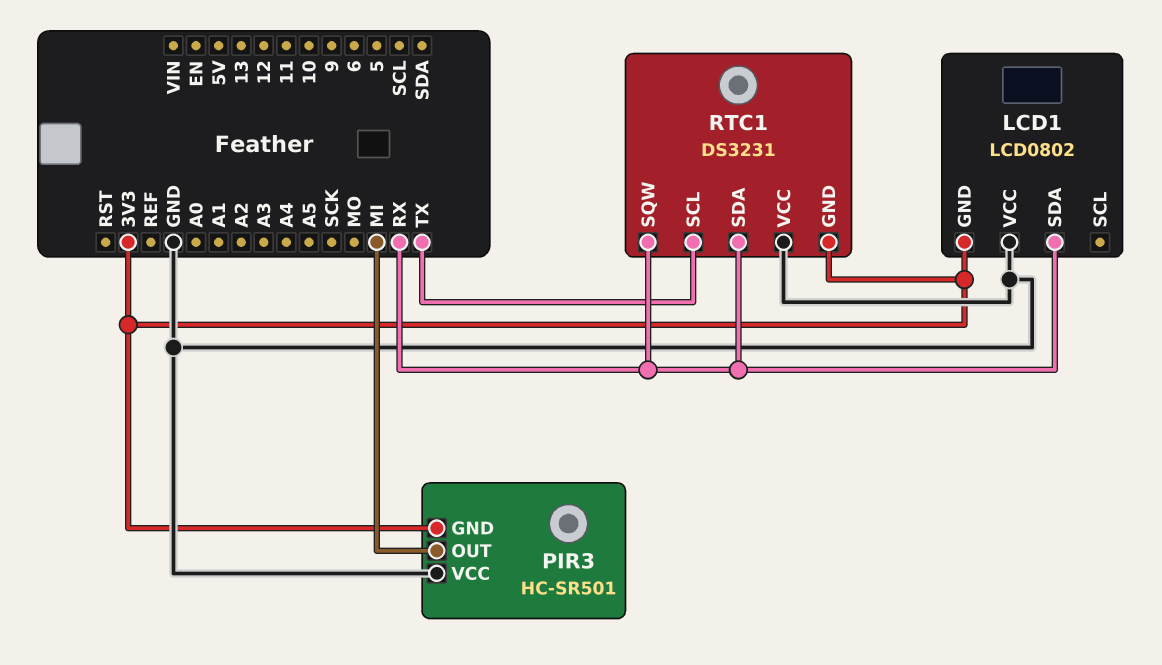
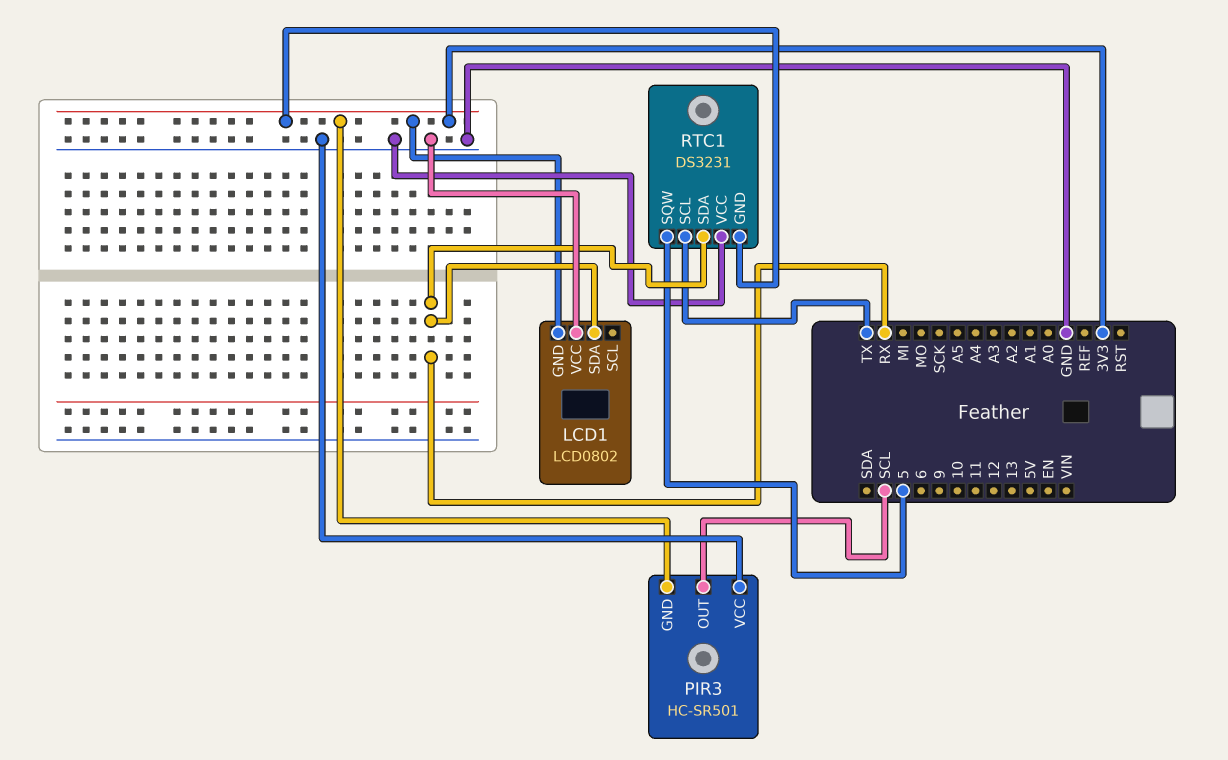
PIR3 pin OUT: MI -> SCL
RTC1 pin SQW: RX -> 5

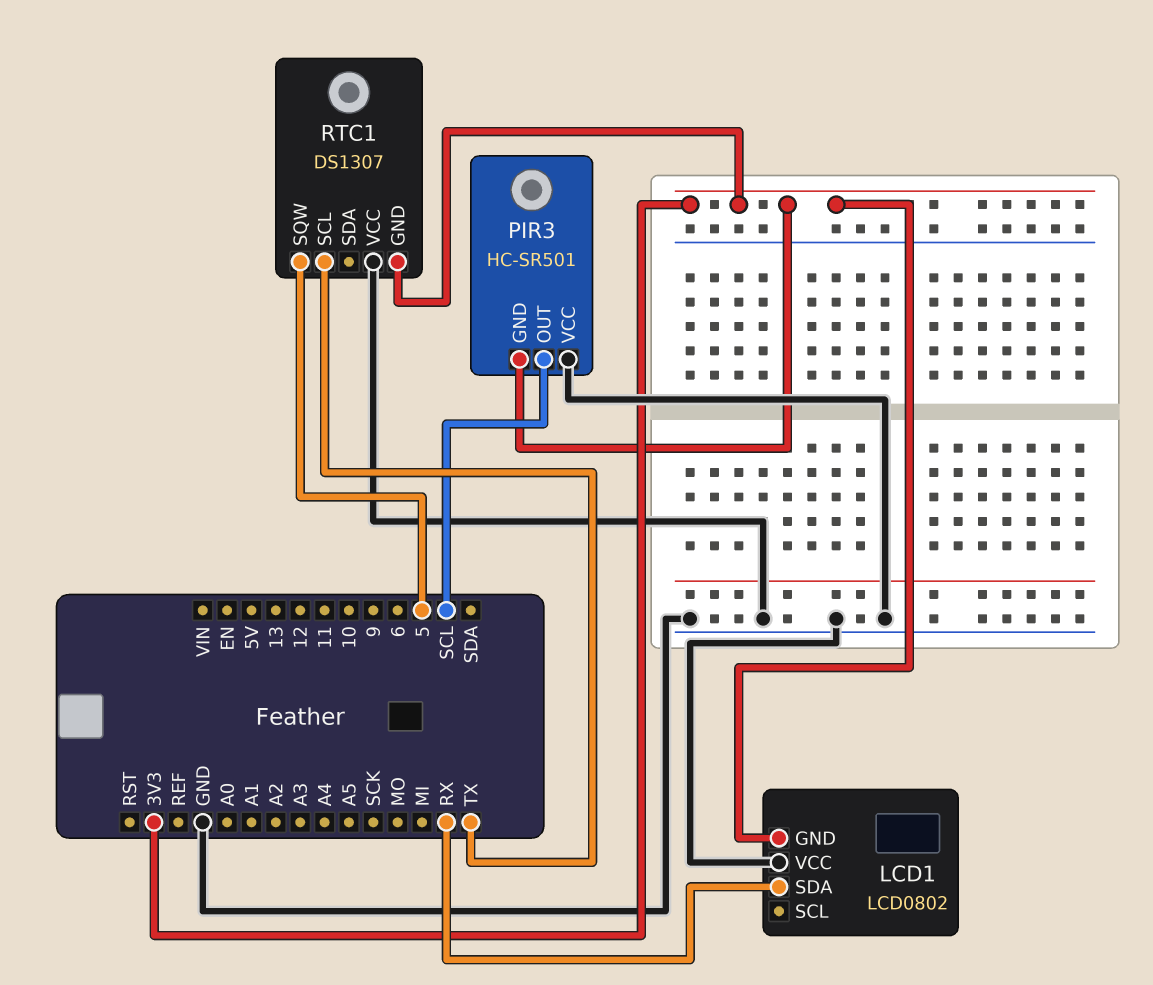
RTC1: DS3231 -> DS1307
RTC1 pin SDA: RX -> none

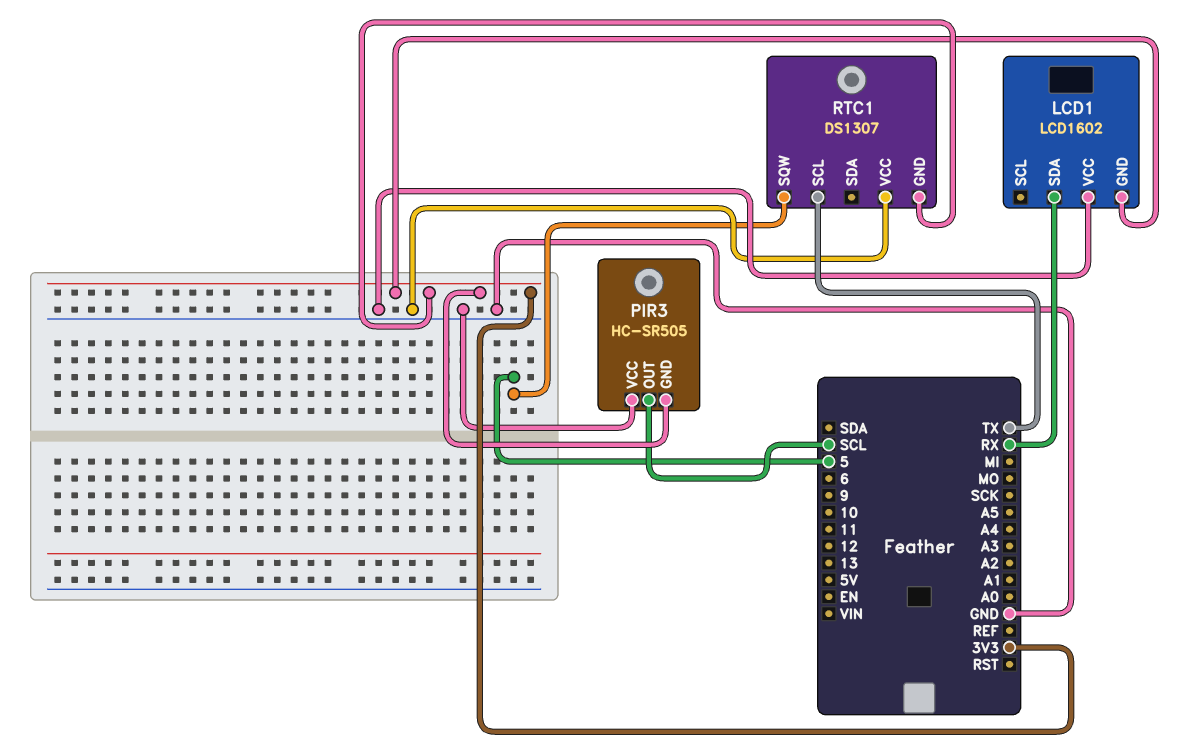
LCD1: LCD0802 -> LCD1602
PIR3: HC-SR501 -> HC-SR505

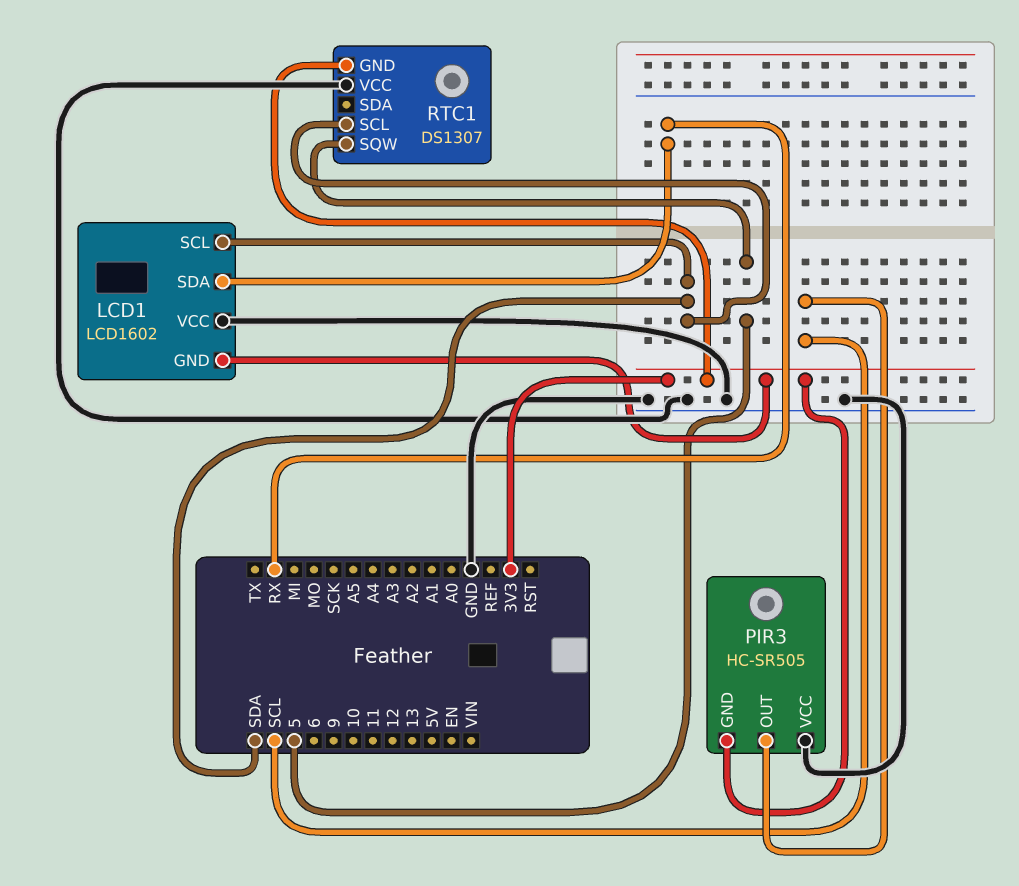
LCD1 pin SCL: none -> SDA
RTC1 pin SCL: TX -> SDA

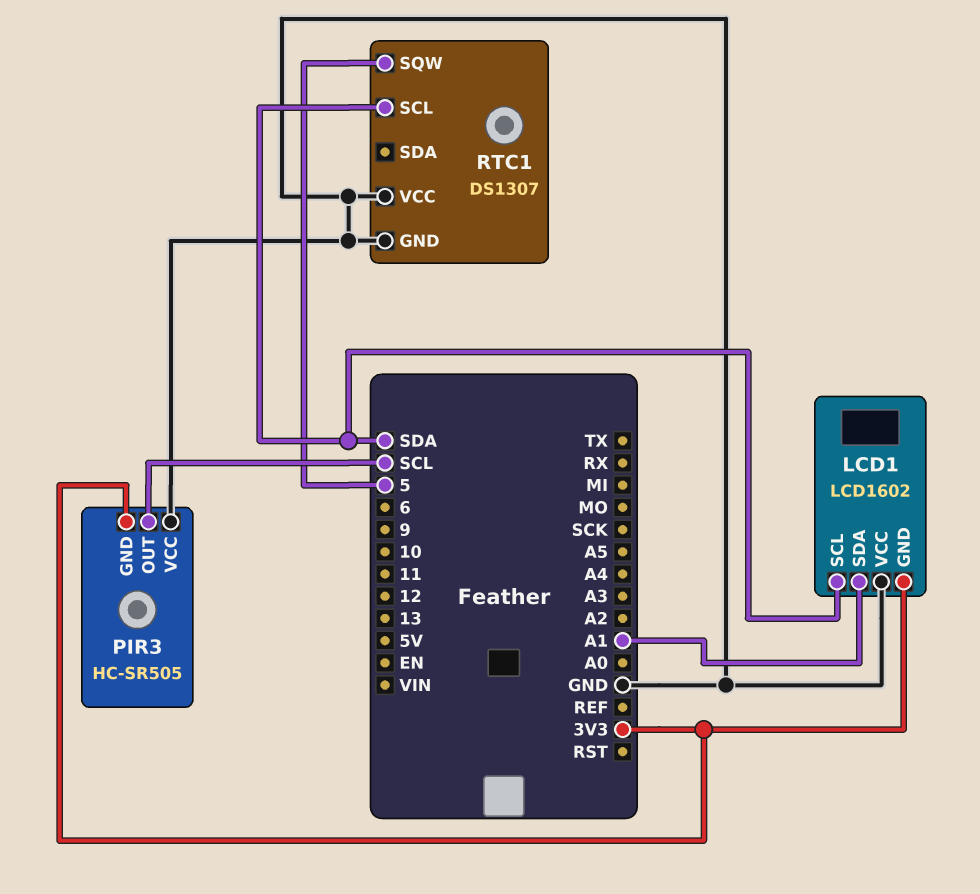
LCD1 pin SDA: RX -> A1
RTC1 pin GND: 3V3 -> GND

